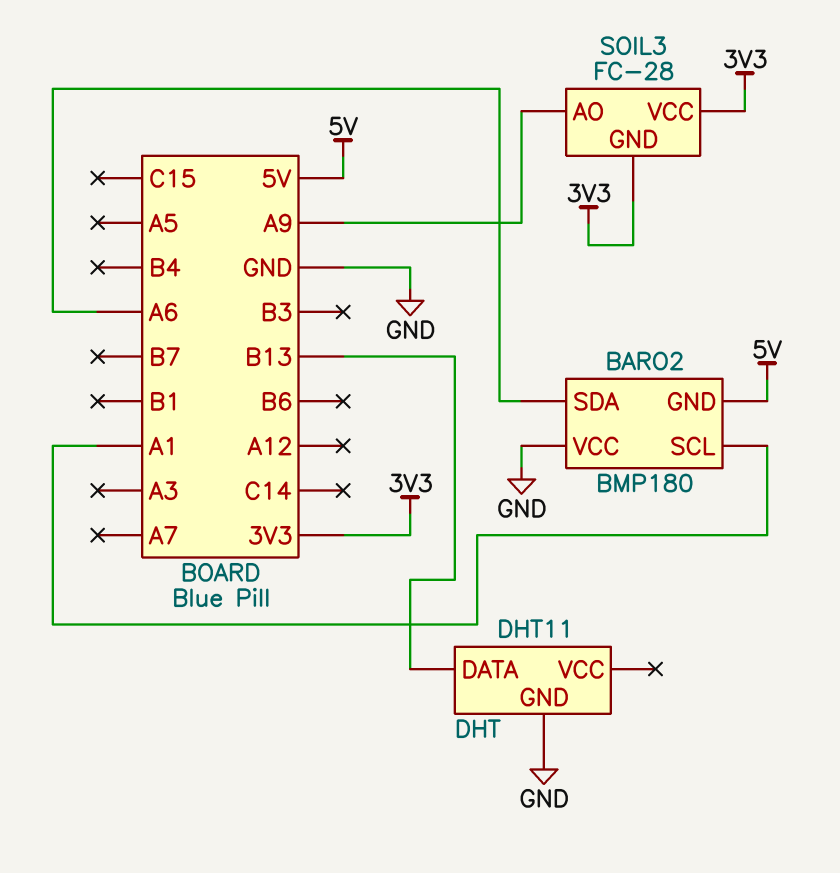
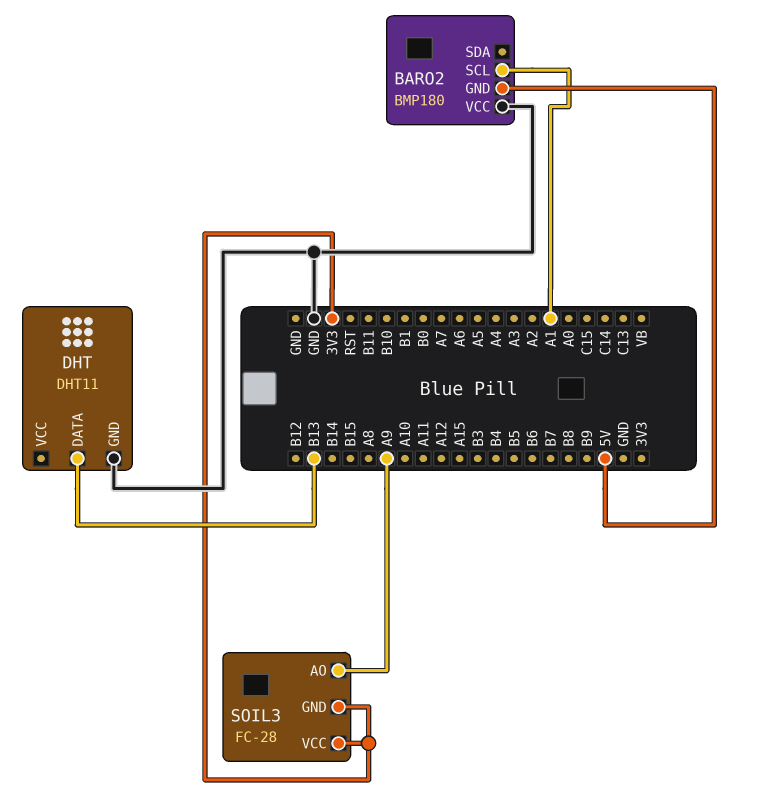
BARO2 pin SDA: A6 -> none

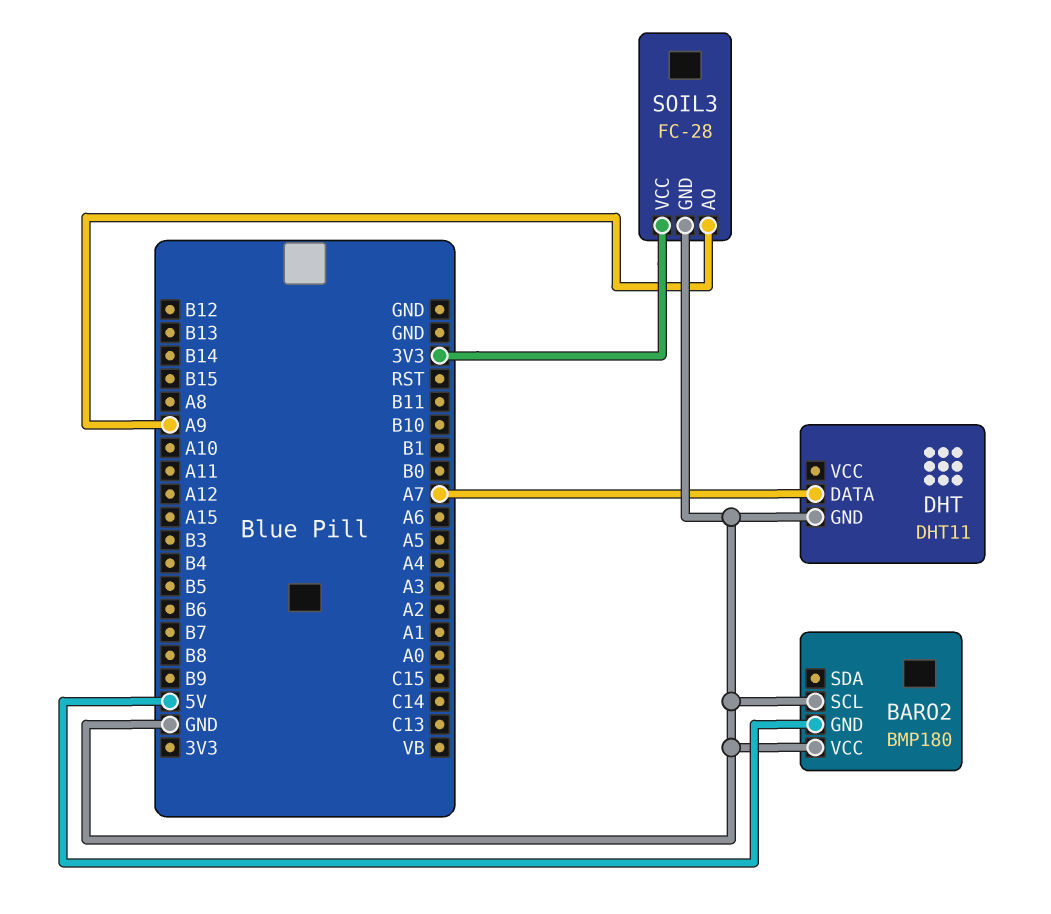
BARO2 pin SCL: A1 -> GND
DHT pin DATA: B13 -> A7
SOIL3 pin GND: 3V3 -> GND

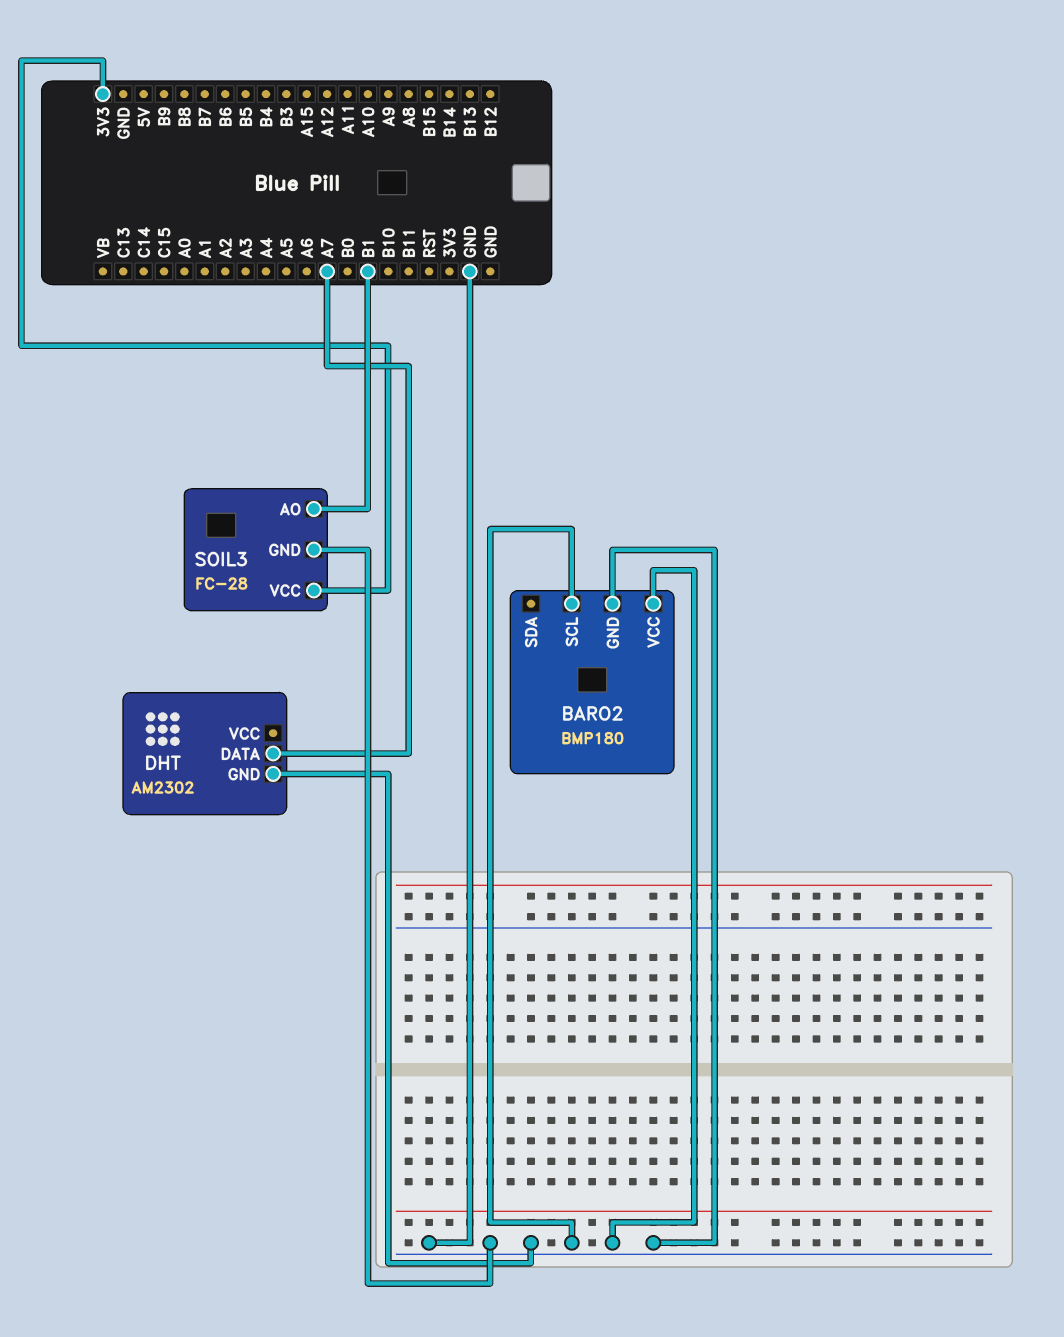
BARO2 pin GND: 5V -> GND
DHT: DHT11 -> AM2302
SOIL3 pin AO: A9 -> B1

